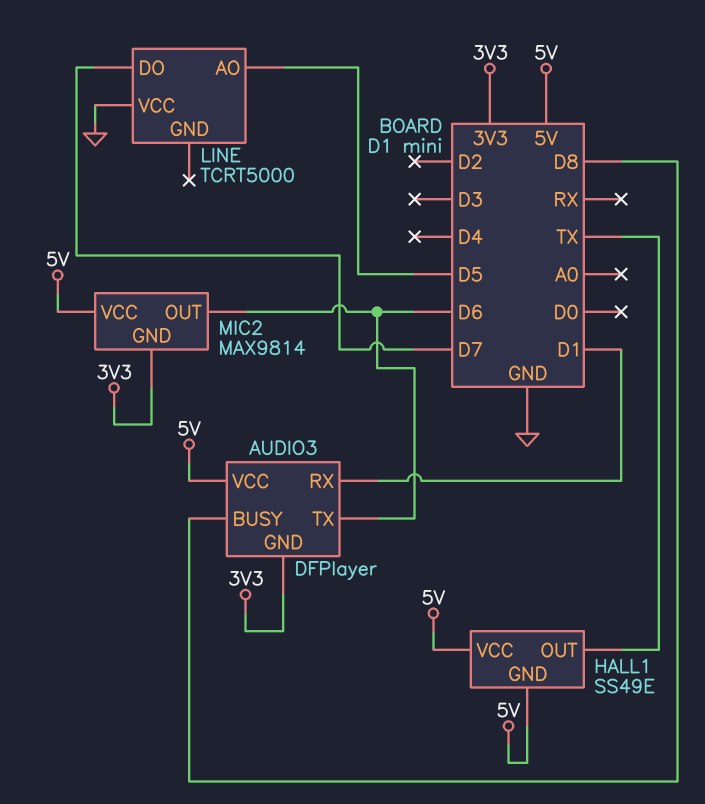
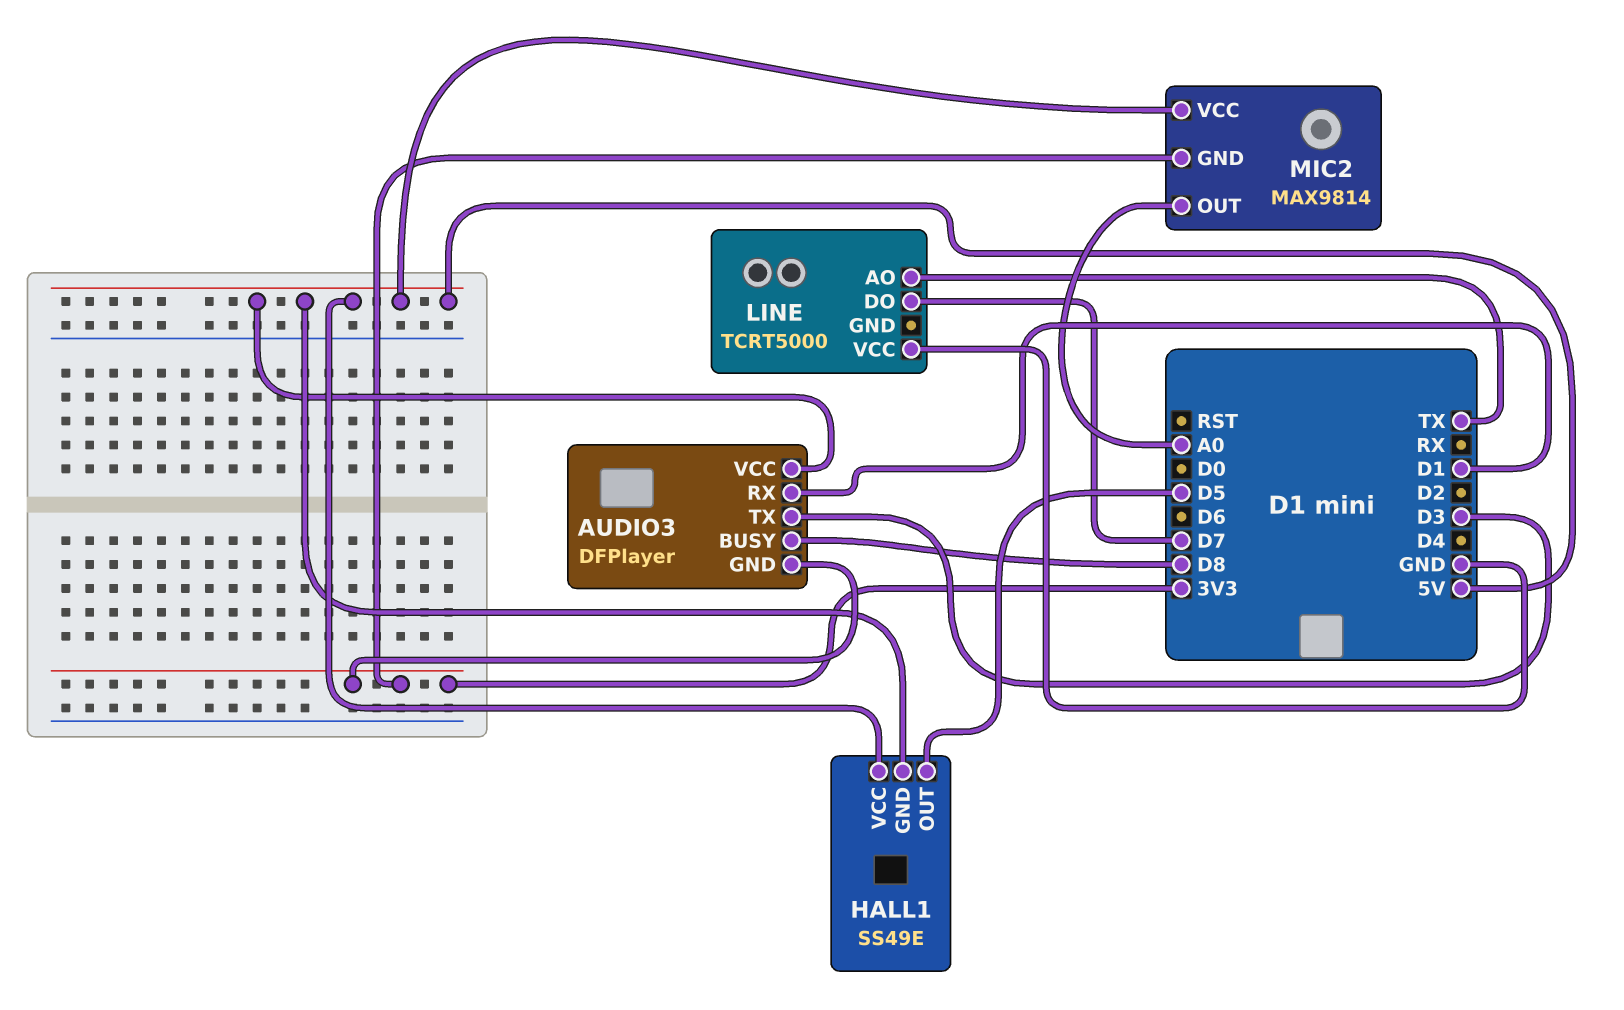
AUDIO3 pin TX: D6 -> D3
HALL1 pin OUT: TX -> D5
LINE pin AO: D5 -> TX
MIC2 pin OUT: D6 -> A0

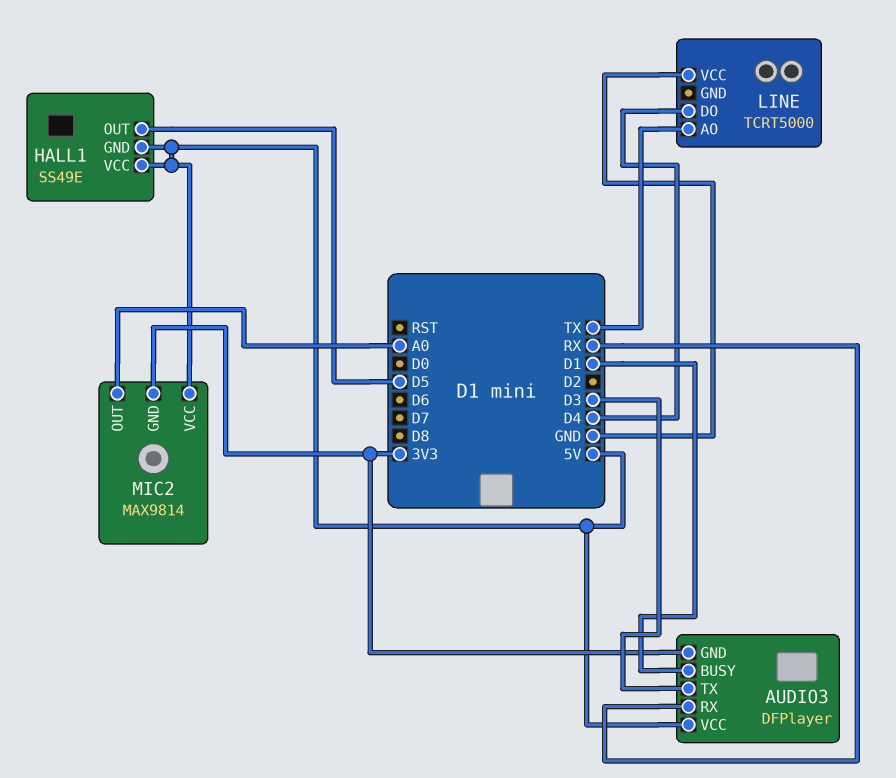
AUDIO3 pin BUSY: D8 -> D1
AUDIO3 pin RX: D1 -> RX
LINE pin DO: D7 -> D4

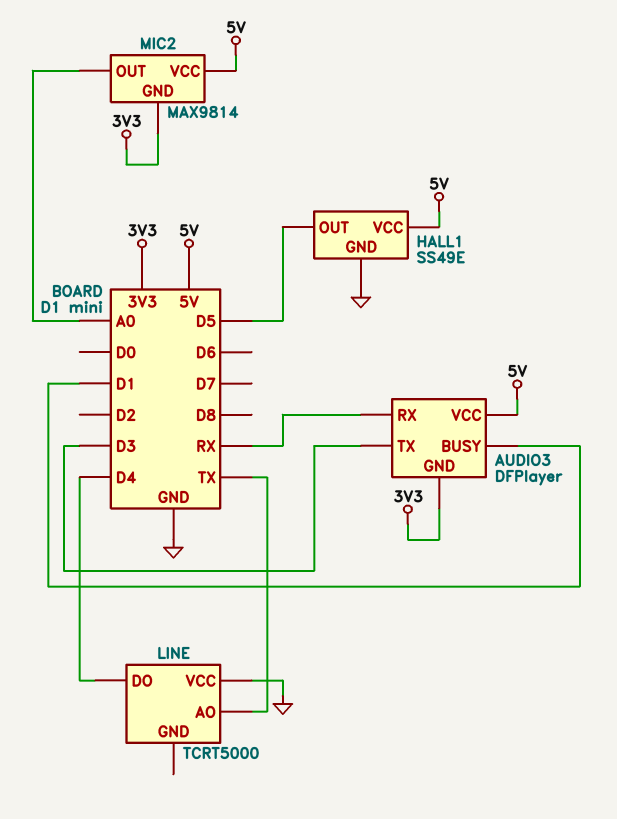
HALL1 pin GND: 5V -> GND

